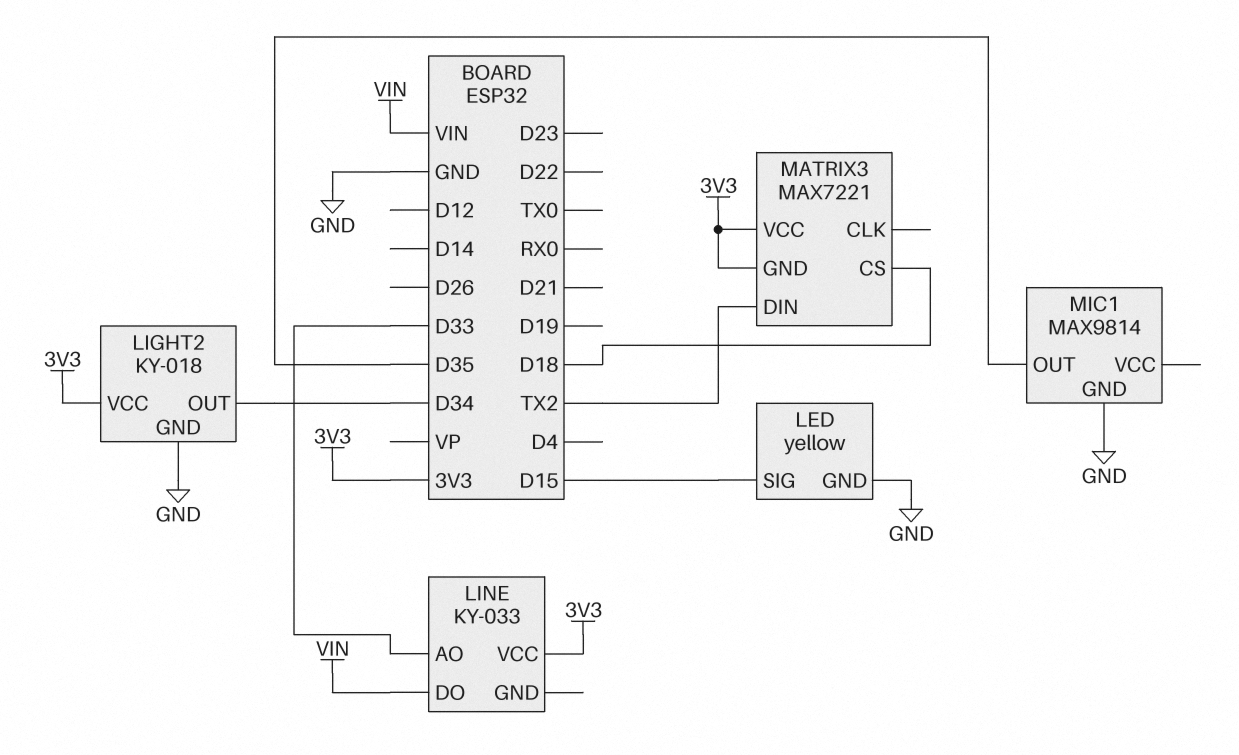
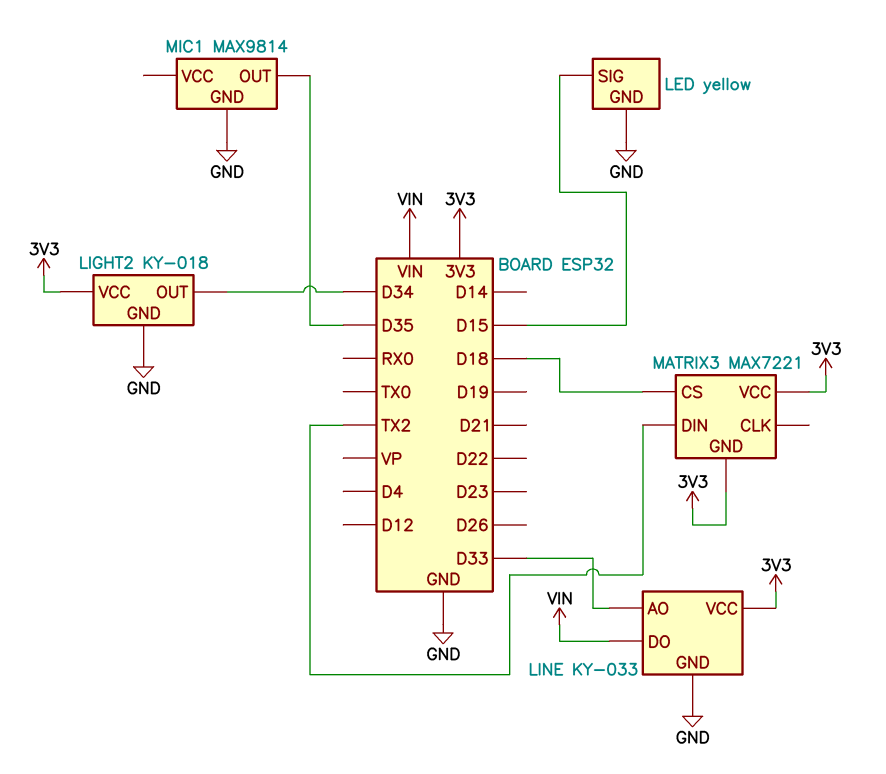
LINE pin GND: none -> GND

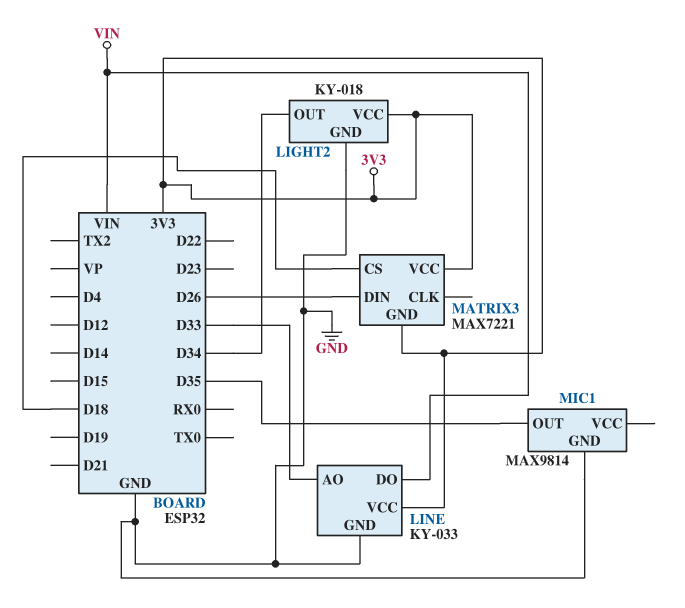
LED: yellow -> none
LED pin GND: GND -> none
LED pin SIG: D15 -> none
MATRIX3 pin DIN: TX2 -> D26

